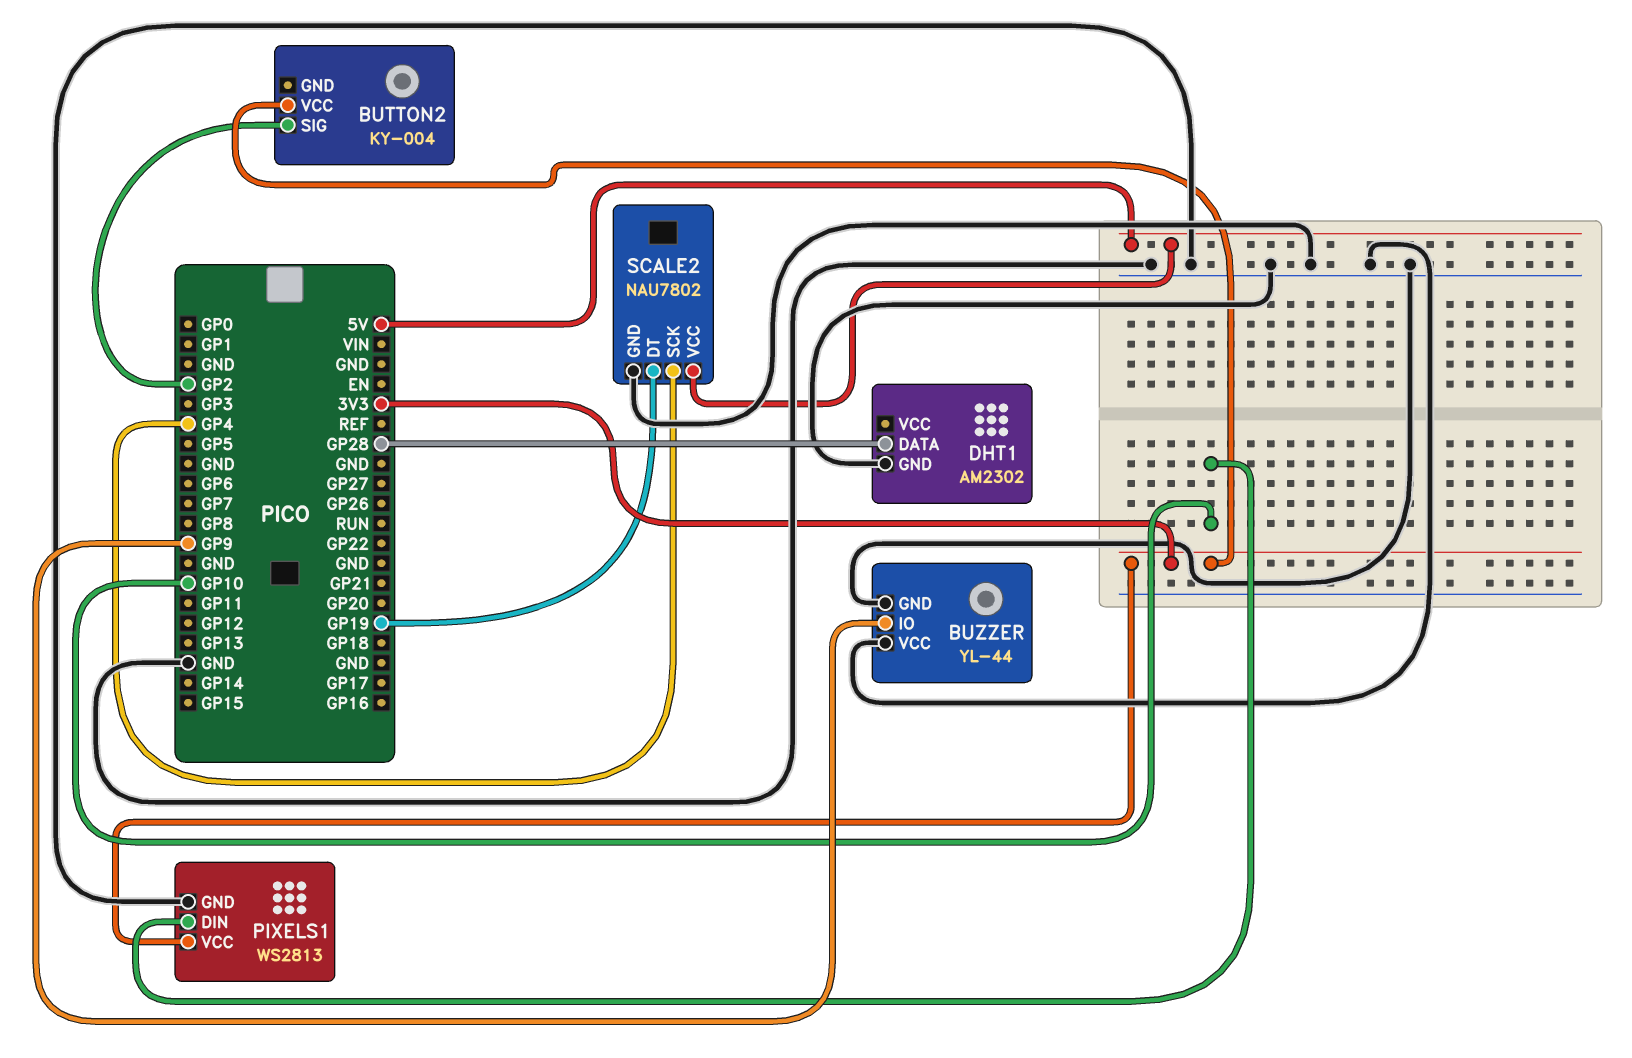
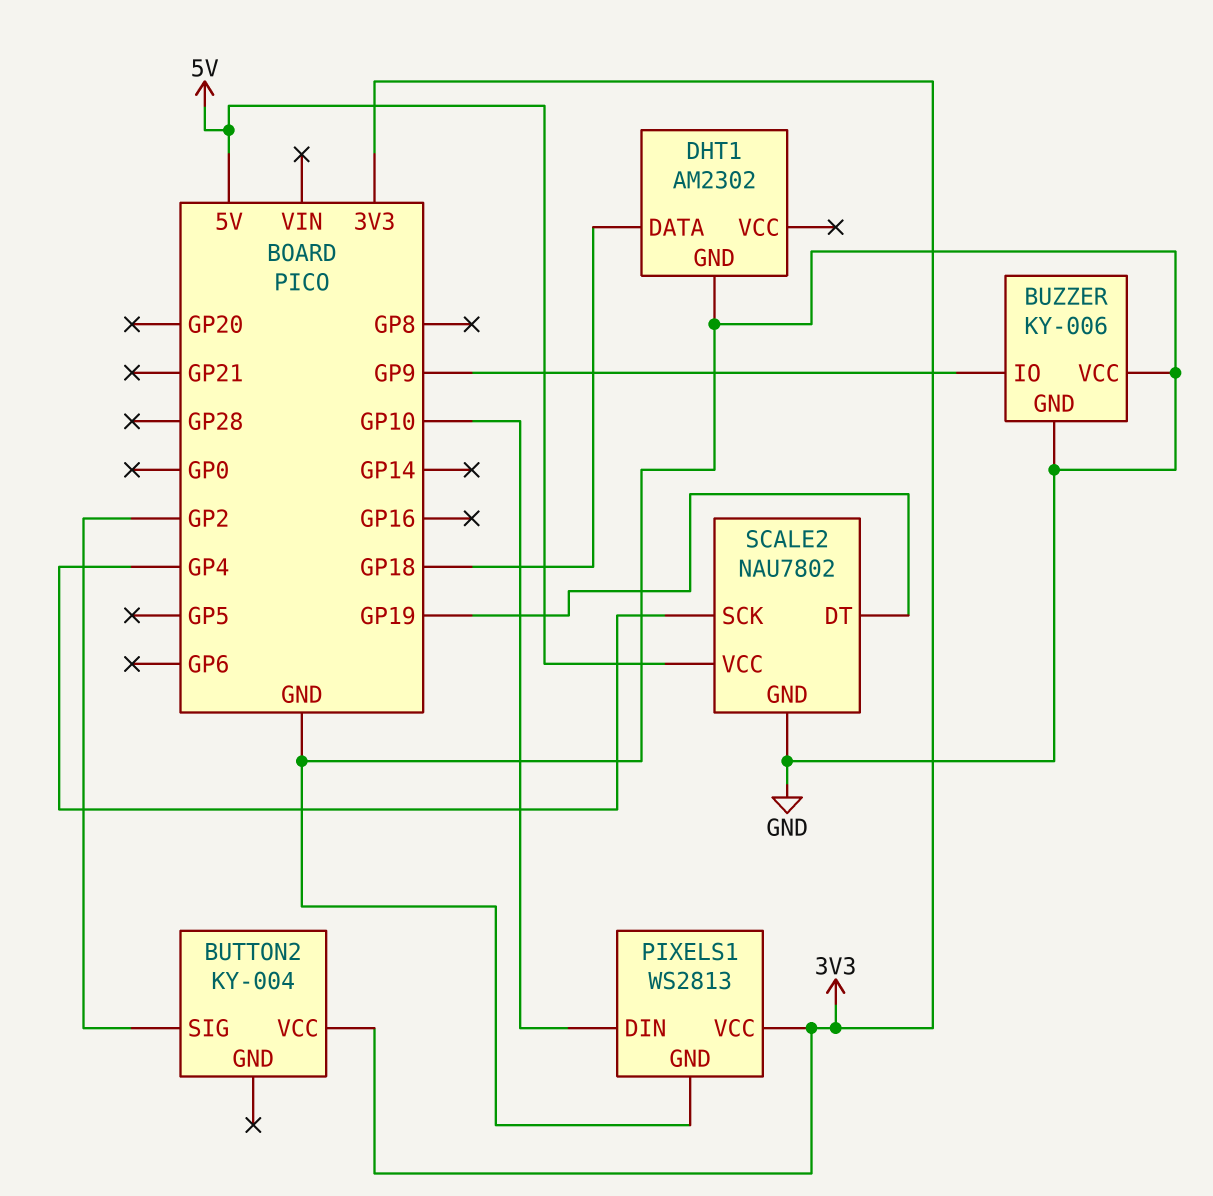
BUZZER: YL-44 -> KY-006
DHT1 pin DATA: GP28 -> GP18

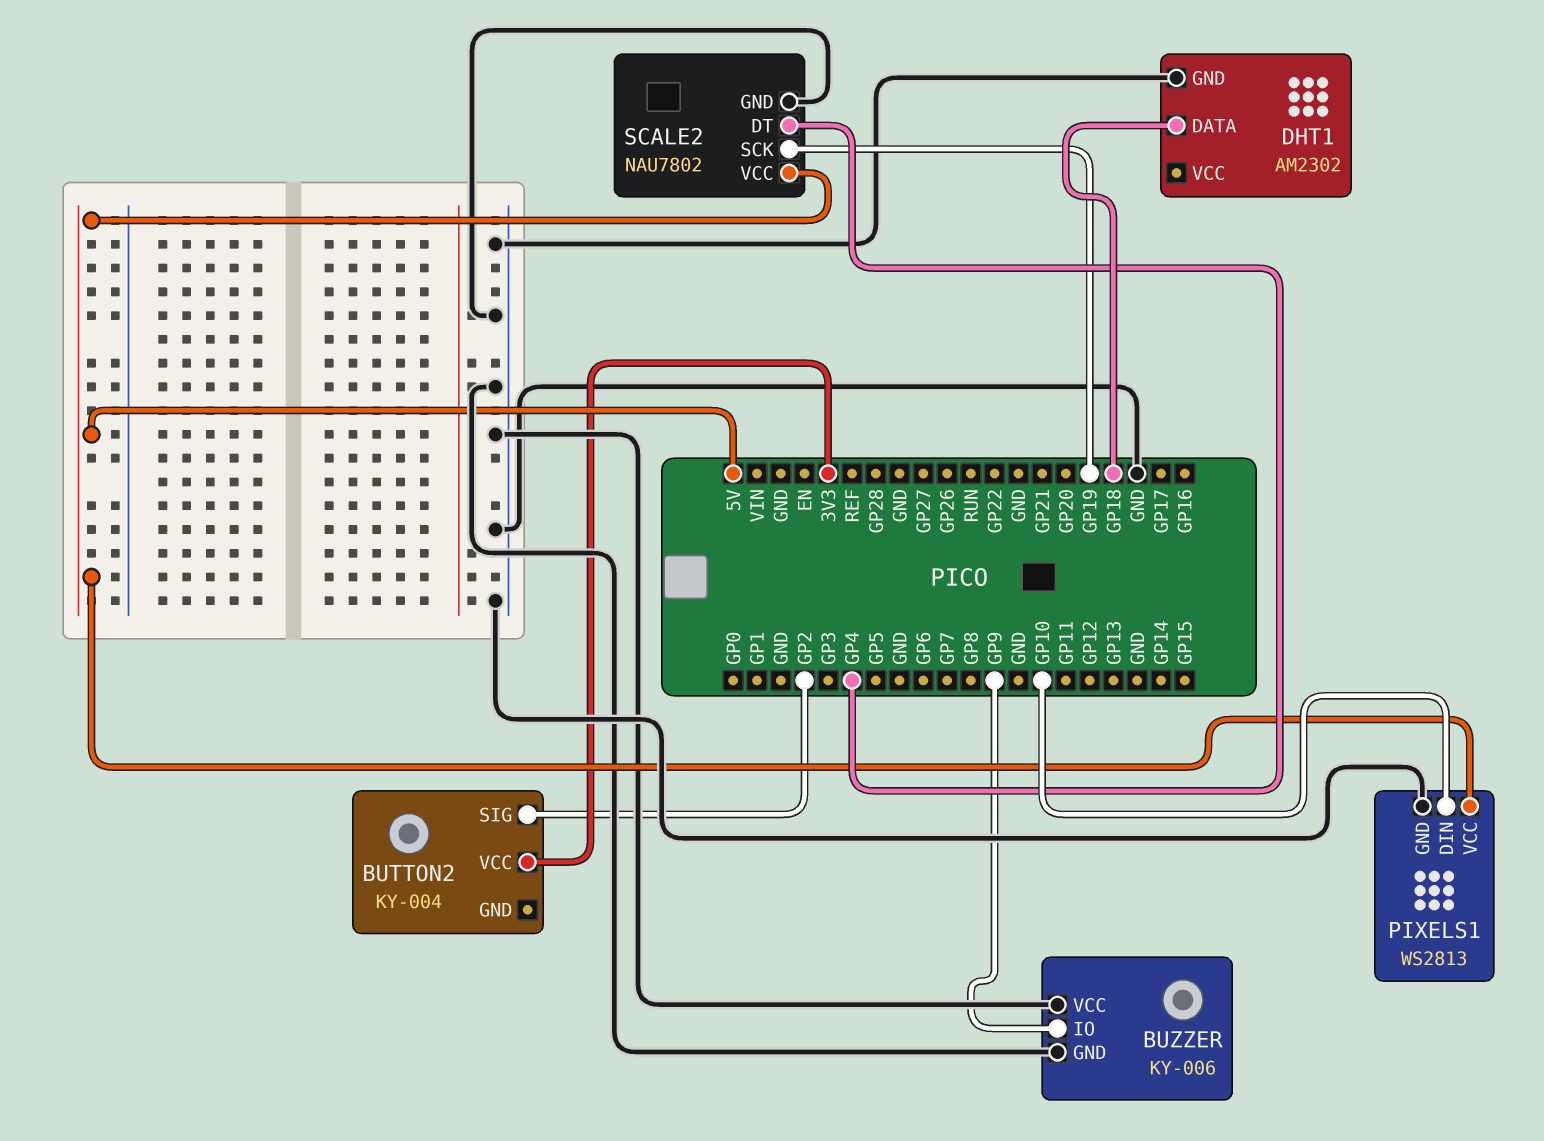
PIXELS1 pin VCC: 3V3 -> 5V
SCALE2 pin DT: GP19 -> GP4
SCALE2 pin SCK: GP4 -> GP19

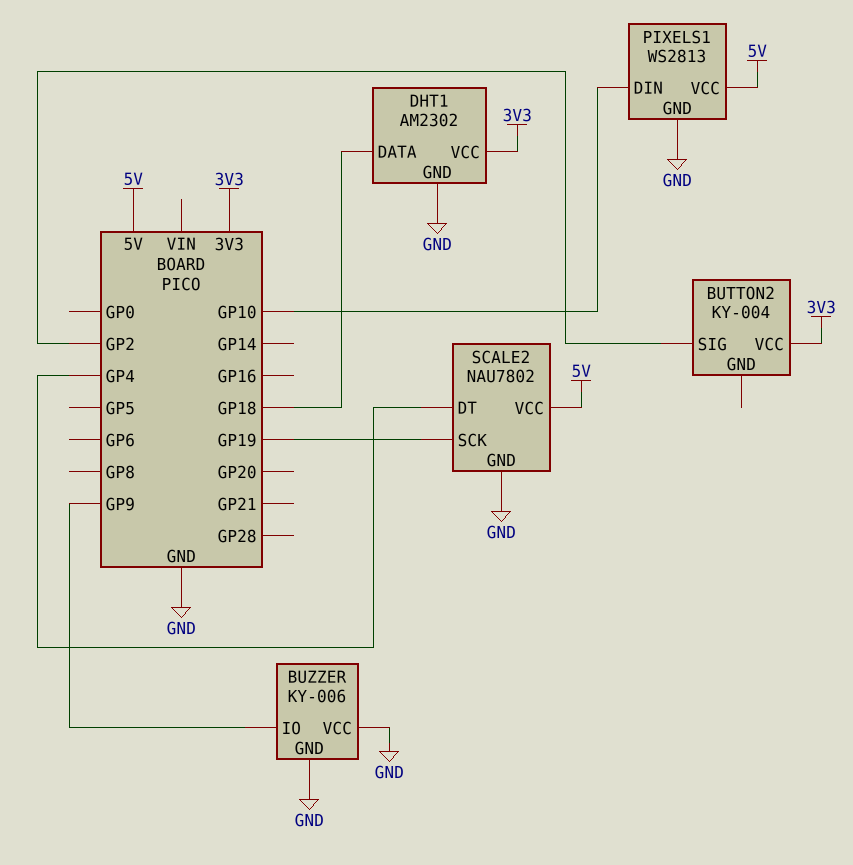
DHT1 pin VCC: none -> 3V3

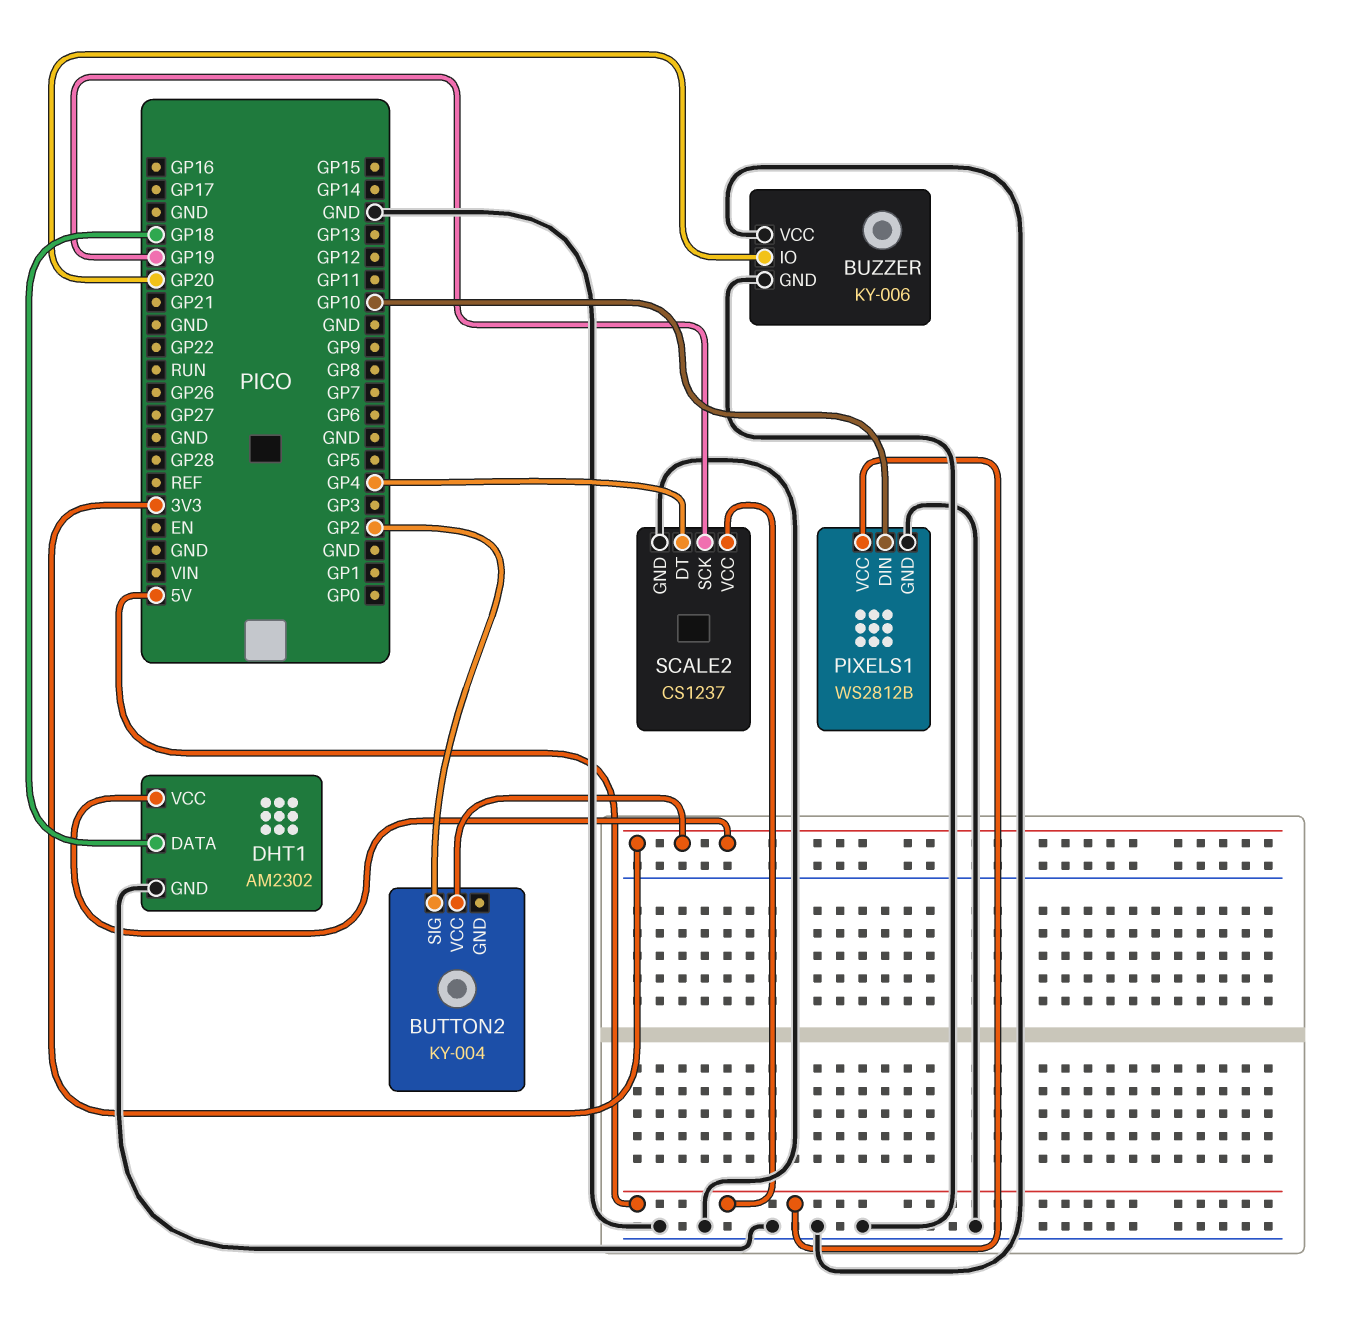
BUZZER pin IO: GP9 -> GP20
PIXELS1: WS2813 -> WS2812B
SCALE2: NAU7802 -> CS1237

